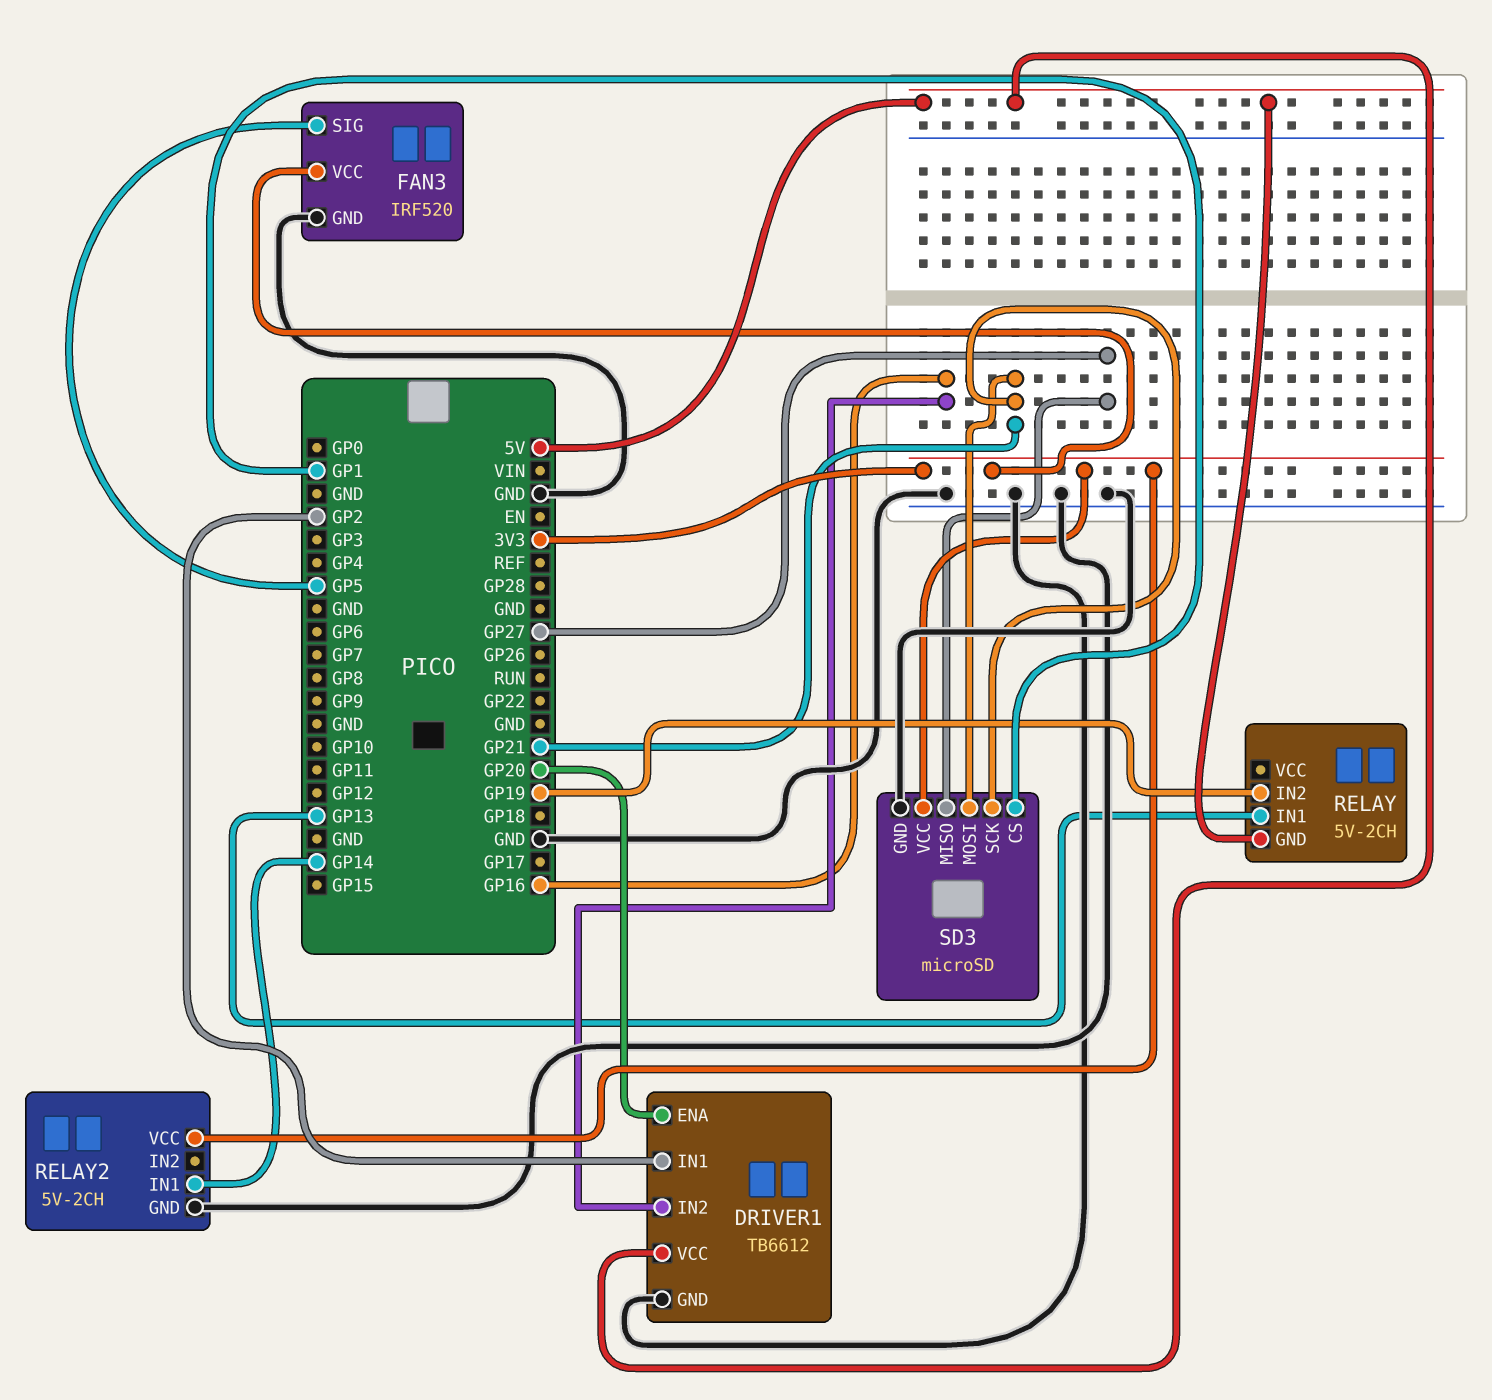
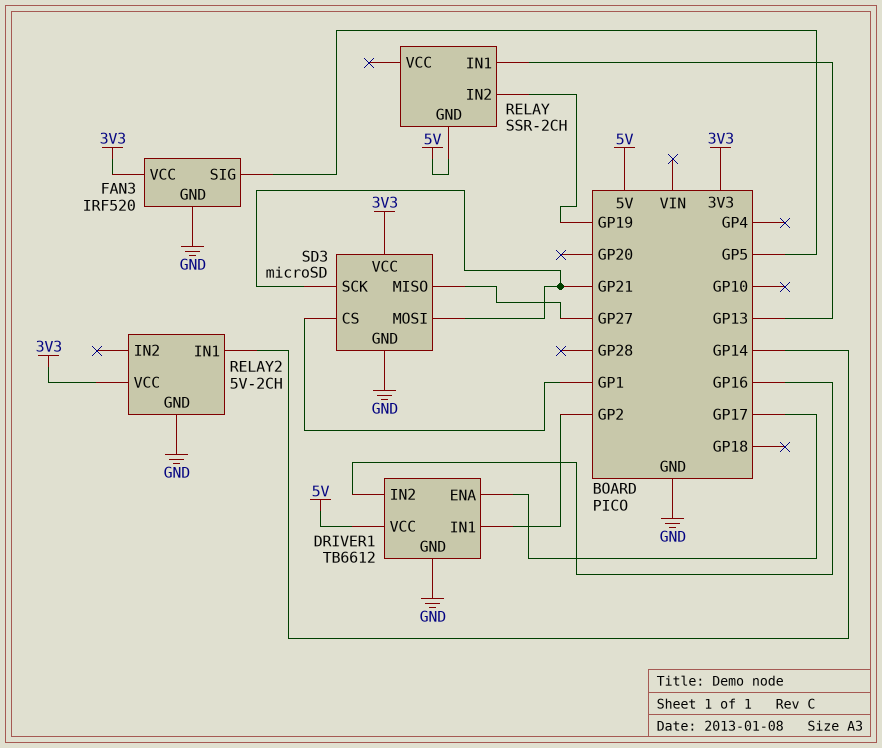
DRIVER1 pin ENA: GP20 -> GP17
RELAY: 5V-2CH -> SSR-2CH

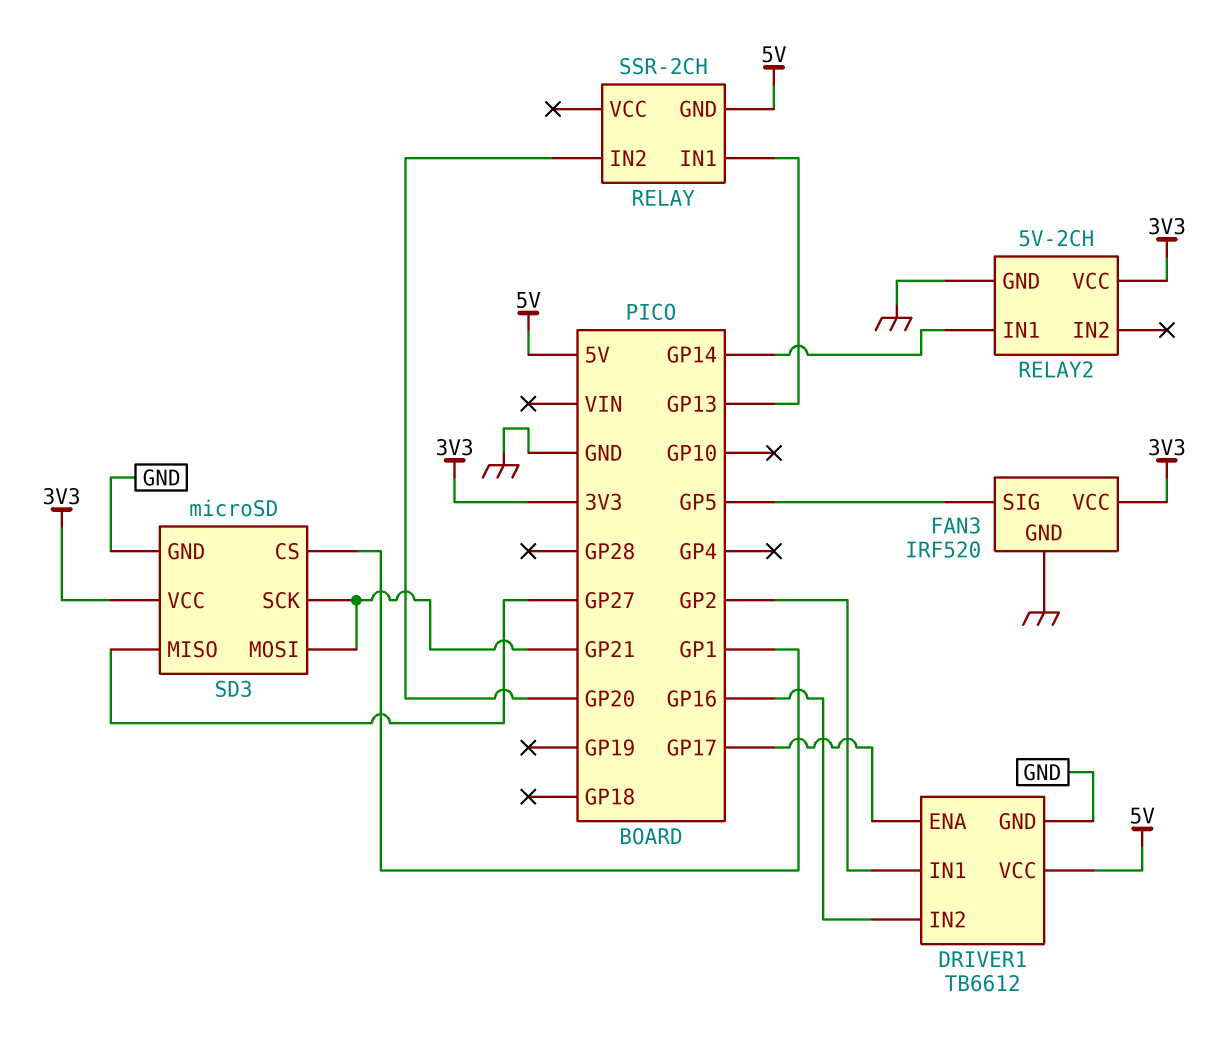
RELAY pin IN2: GP19 -> GP20

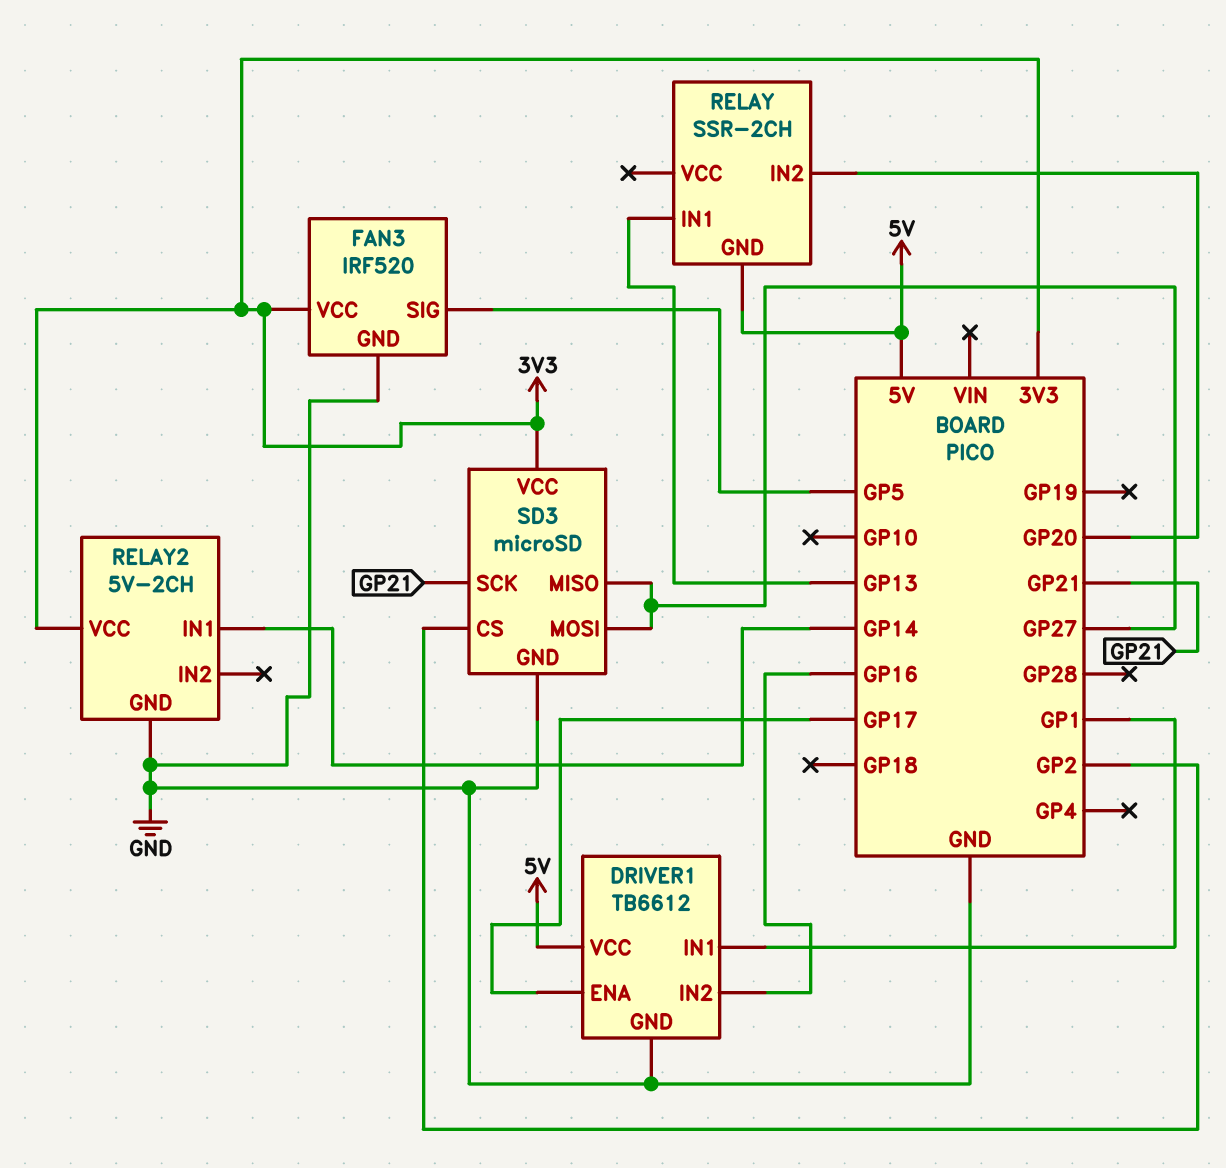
DRIVER1 pin IN1: GP2 -> GP1
SD3 pin CS: GP1 -> GP2
SD3 pin MOSI: GP21 -> GP27

